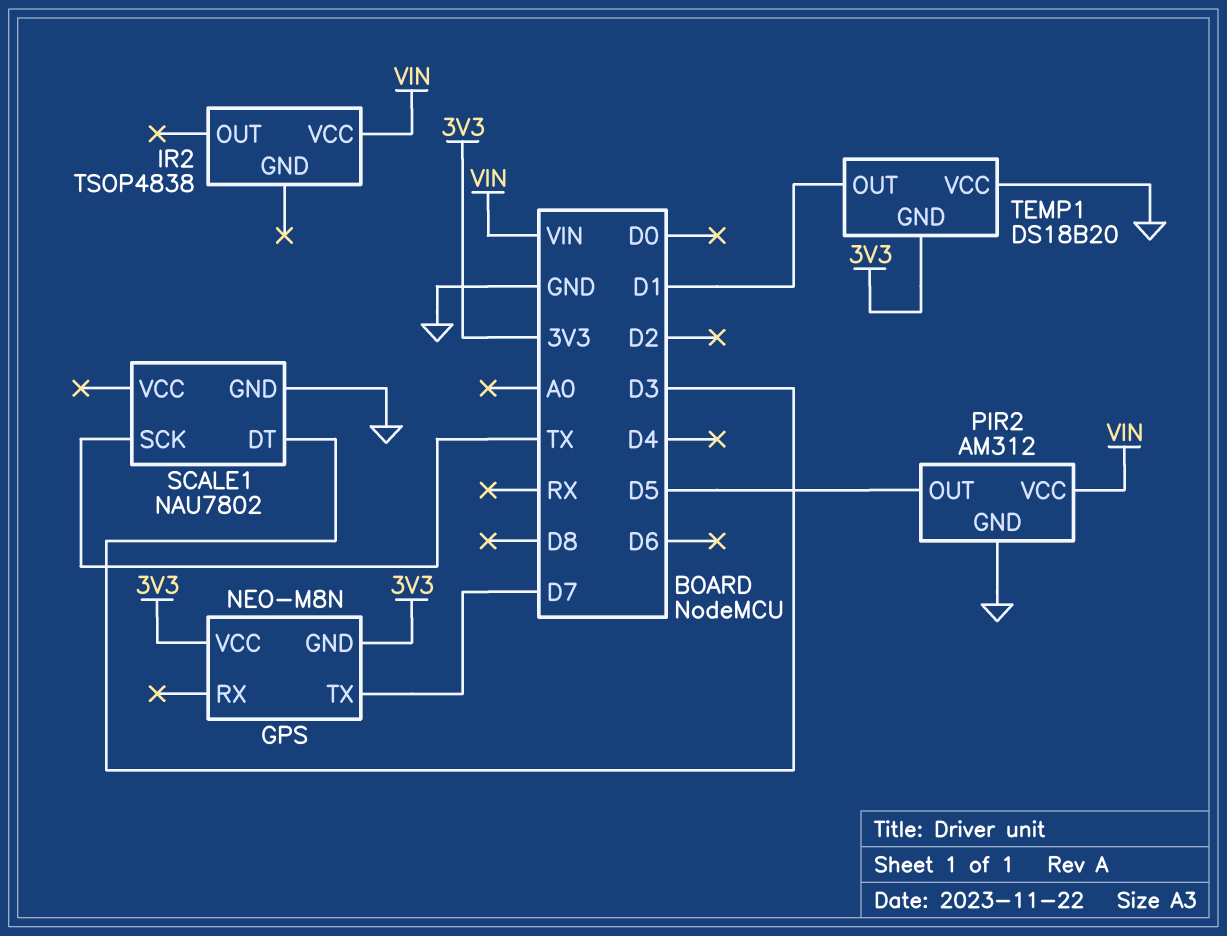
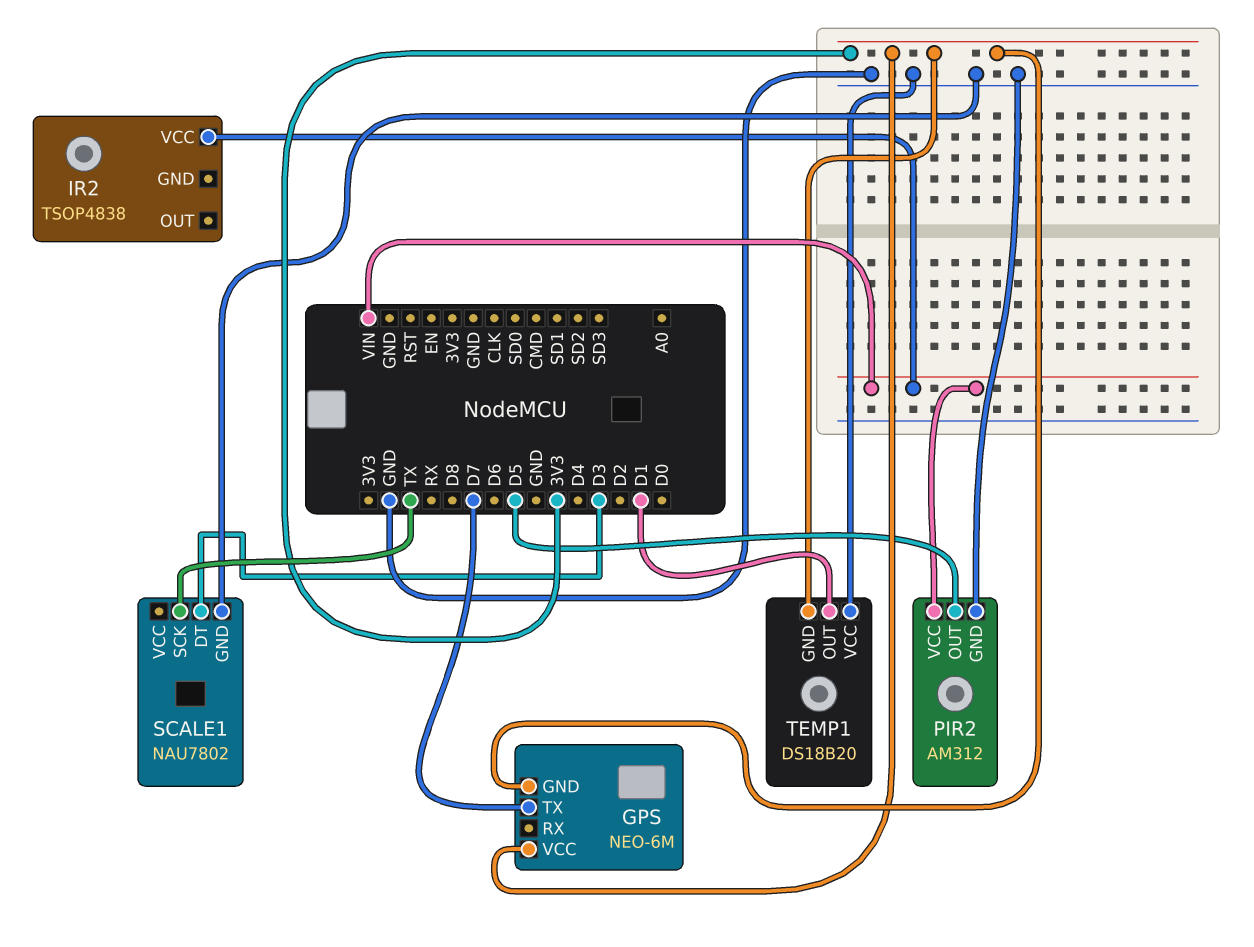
GPS: NEO-M8N -> NEO-6M

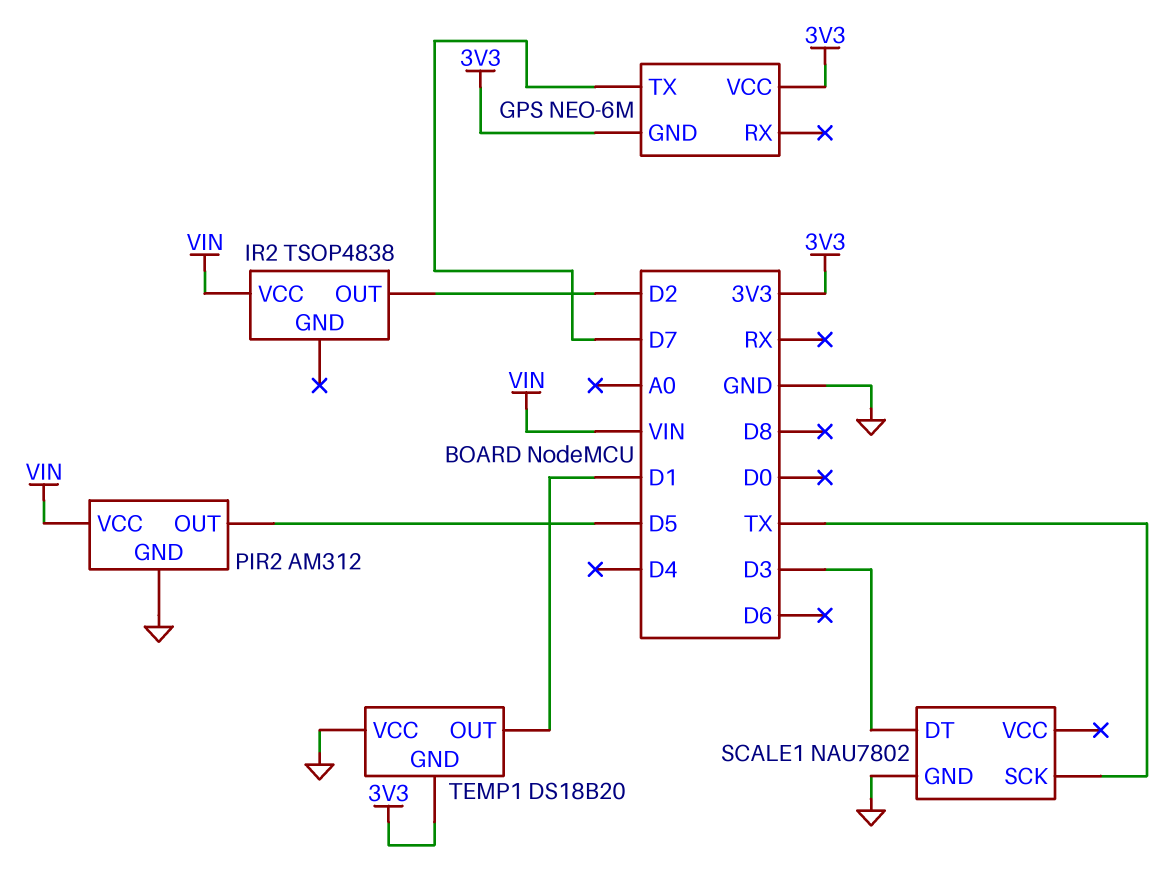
IR2 pin OUT: none -> D2

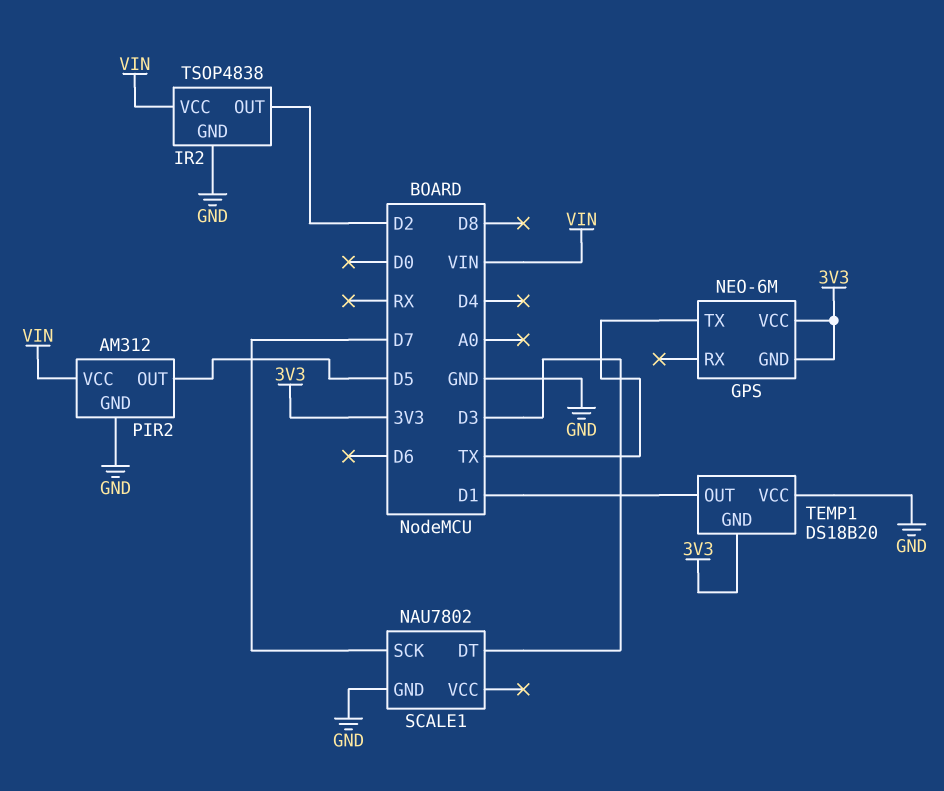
GPS pin TX: D7 -> TX
IR2 pin GND: none -> GND
SCALE1 pin SCK: TX -> D7

